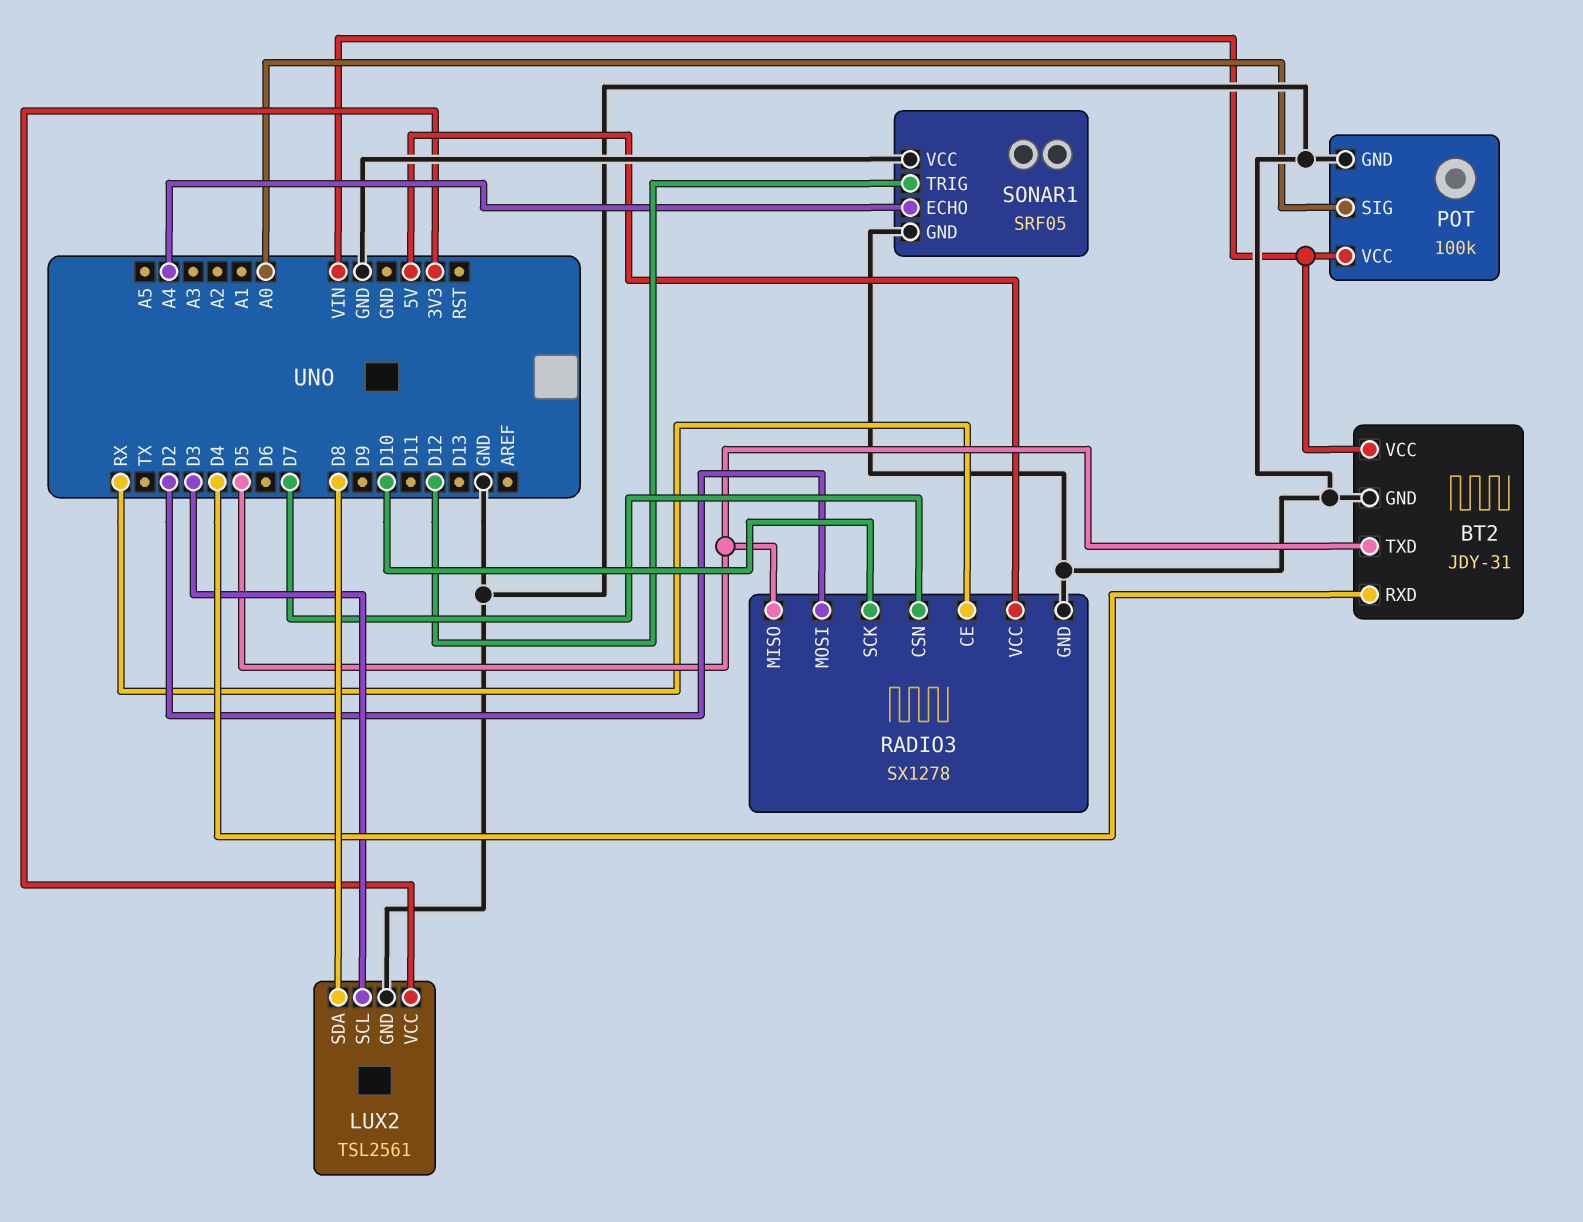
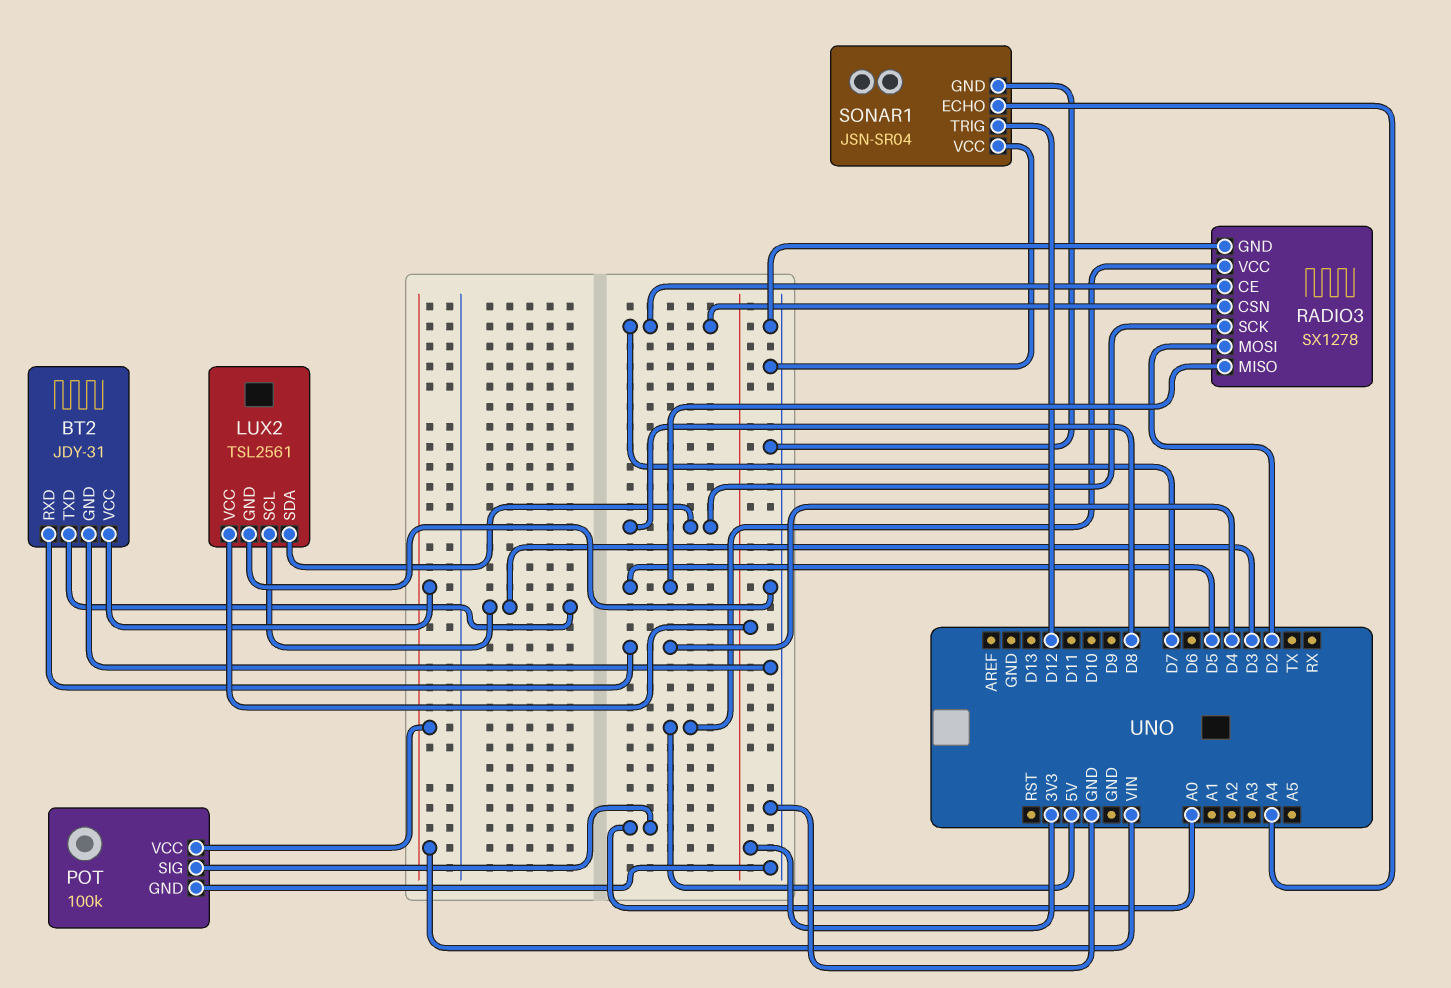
BT2 pin TXD: D5 -> D3
RADIO3 pin CE: RX -> D7
RADIO3 pin SCK: D10 -> D8
SONAR1: SRF05 -> JSN-SR04

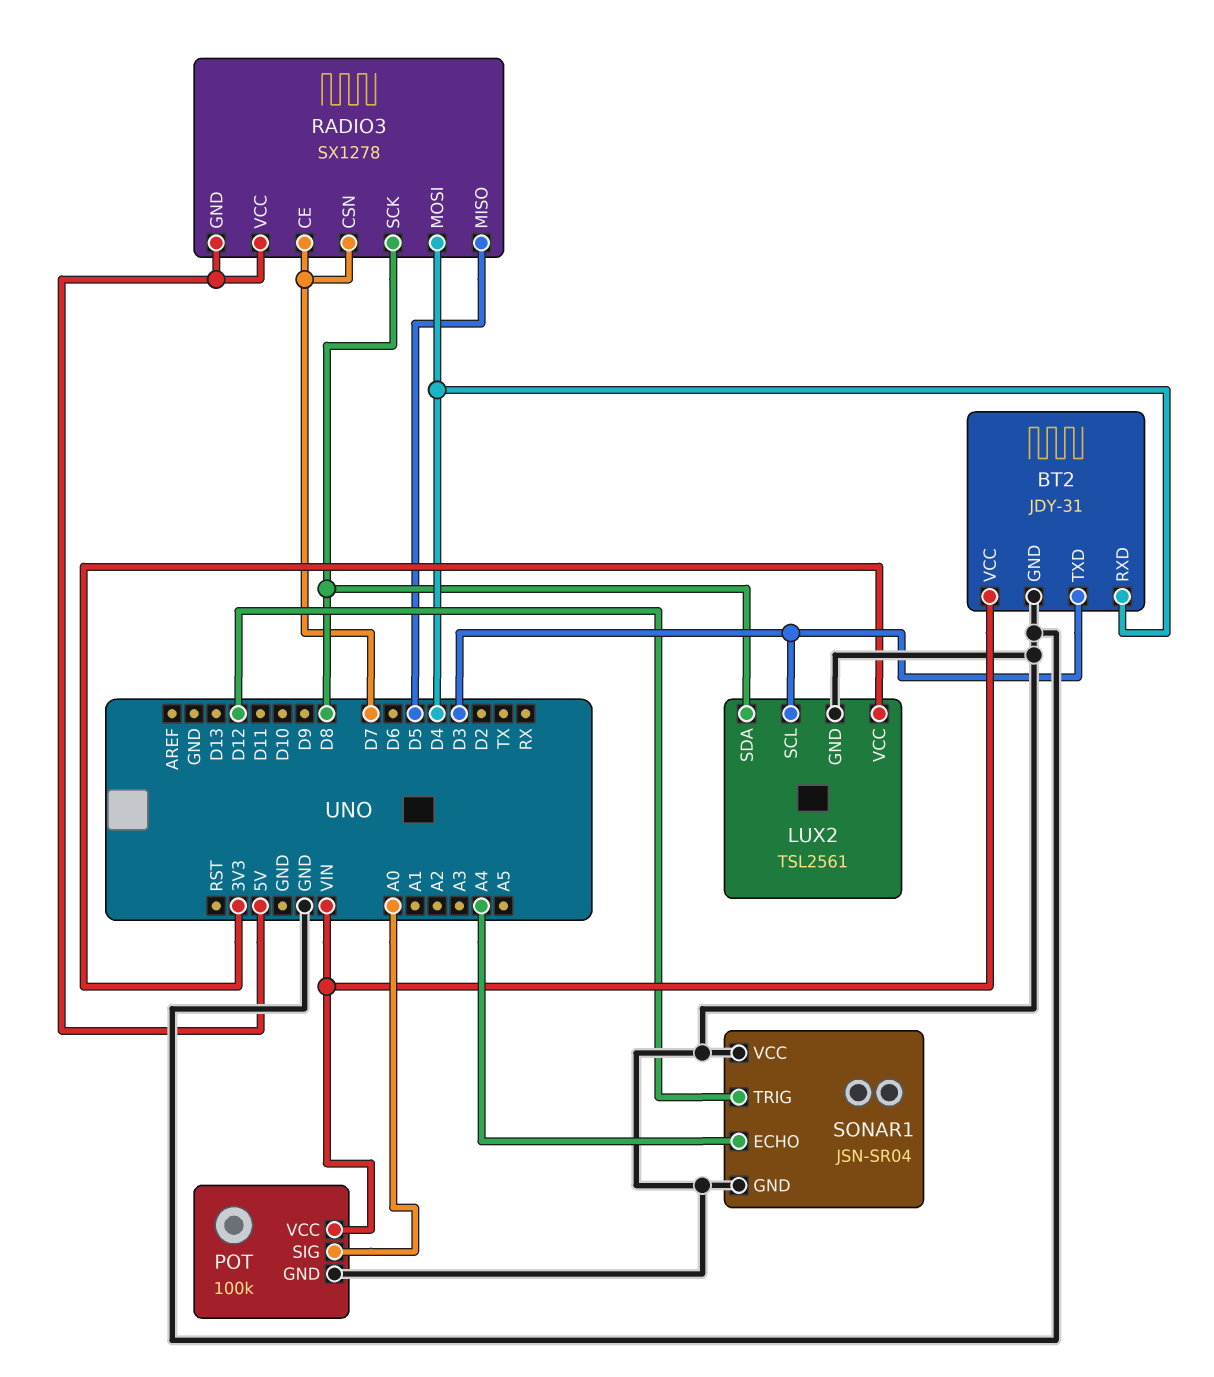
RADIO3 pin GND: GND -> 5V
RADIO3 pin MOSI: D2 -> D4

